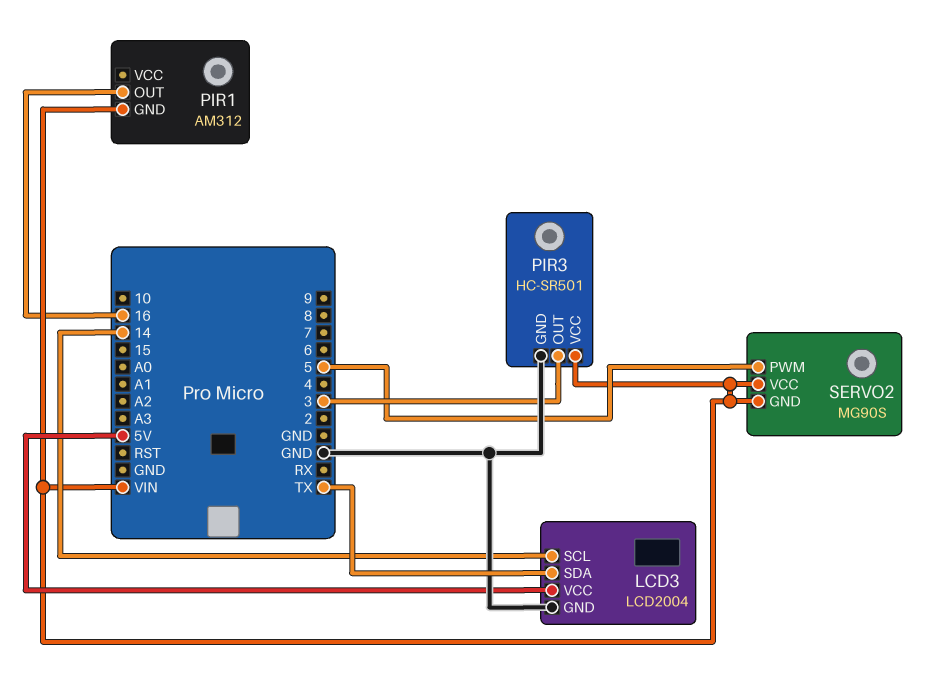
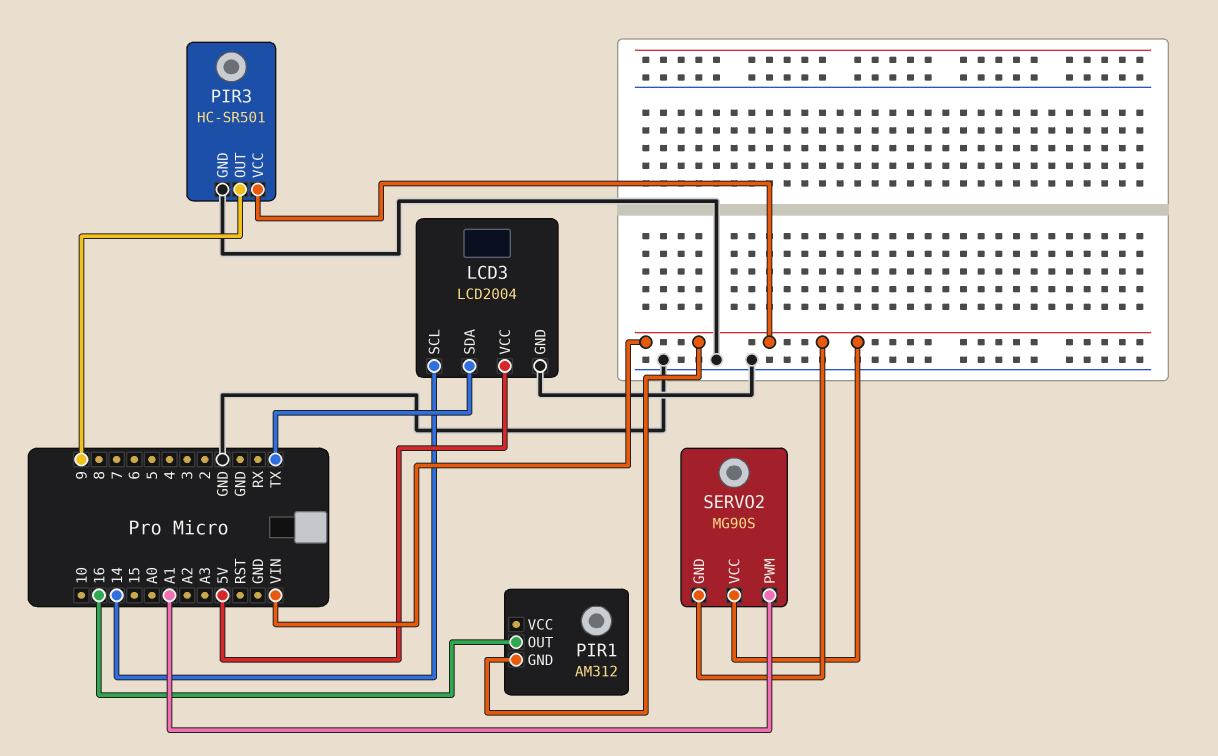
PIR3 pin OUT: 3 -> 9
SERVO2 pin PWM: 5 -> A1

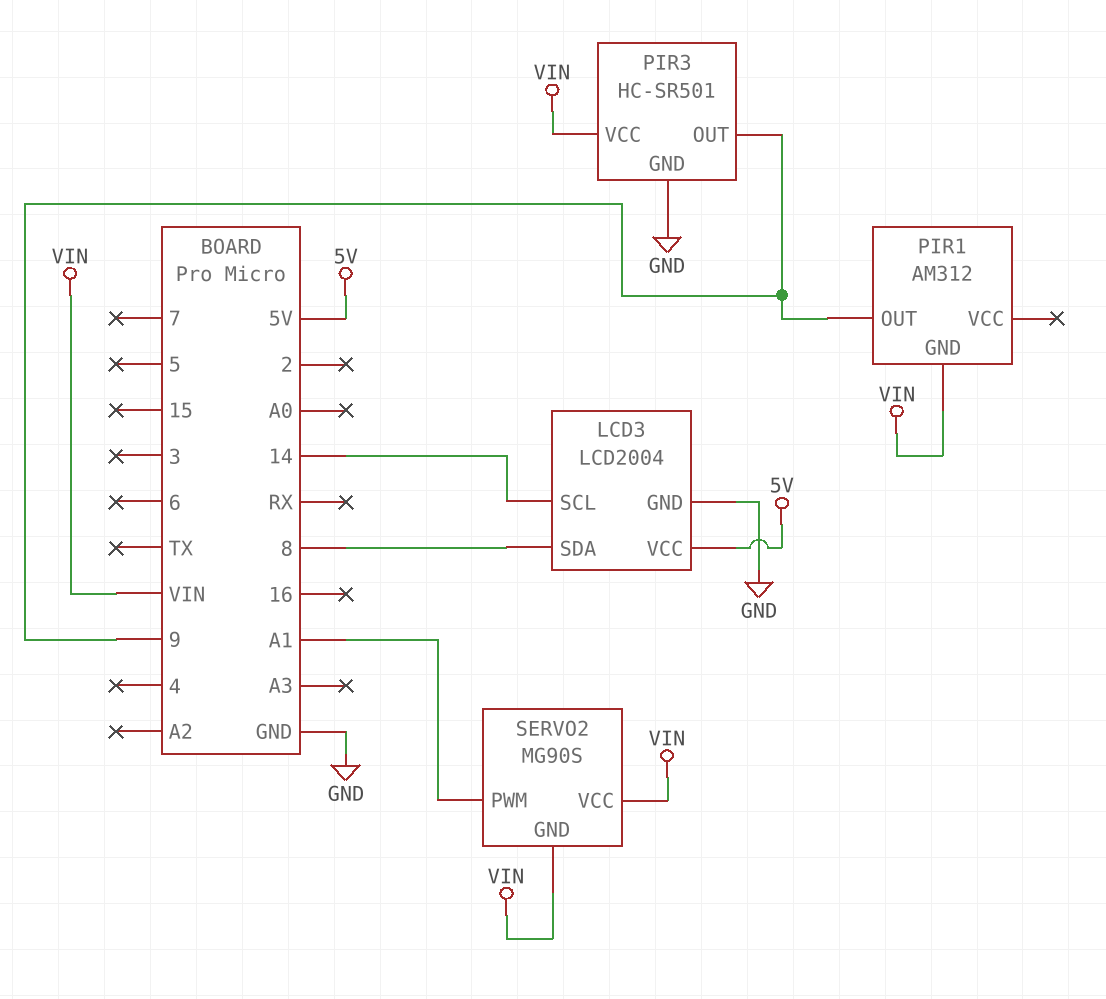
LCD3 pin SDA: TX -> 8
PIR1 pin OUT: 16 -> 9

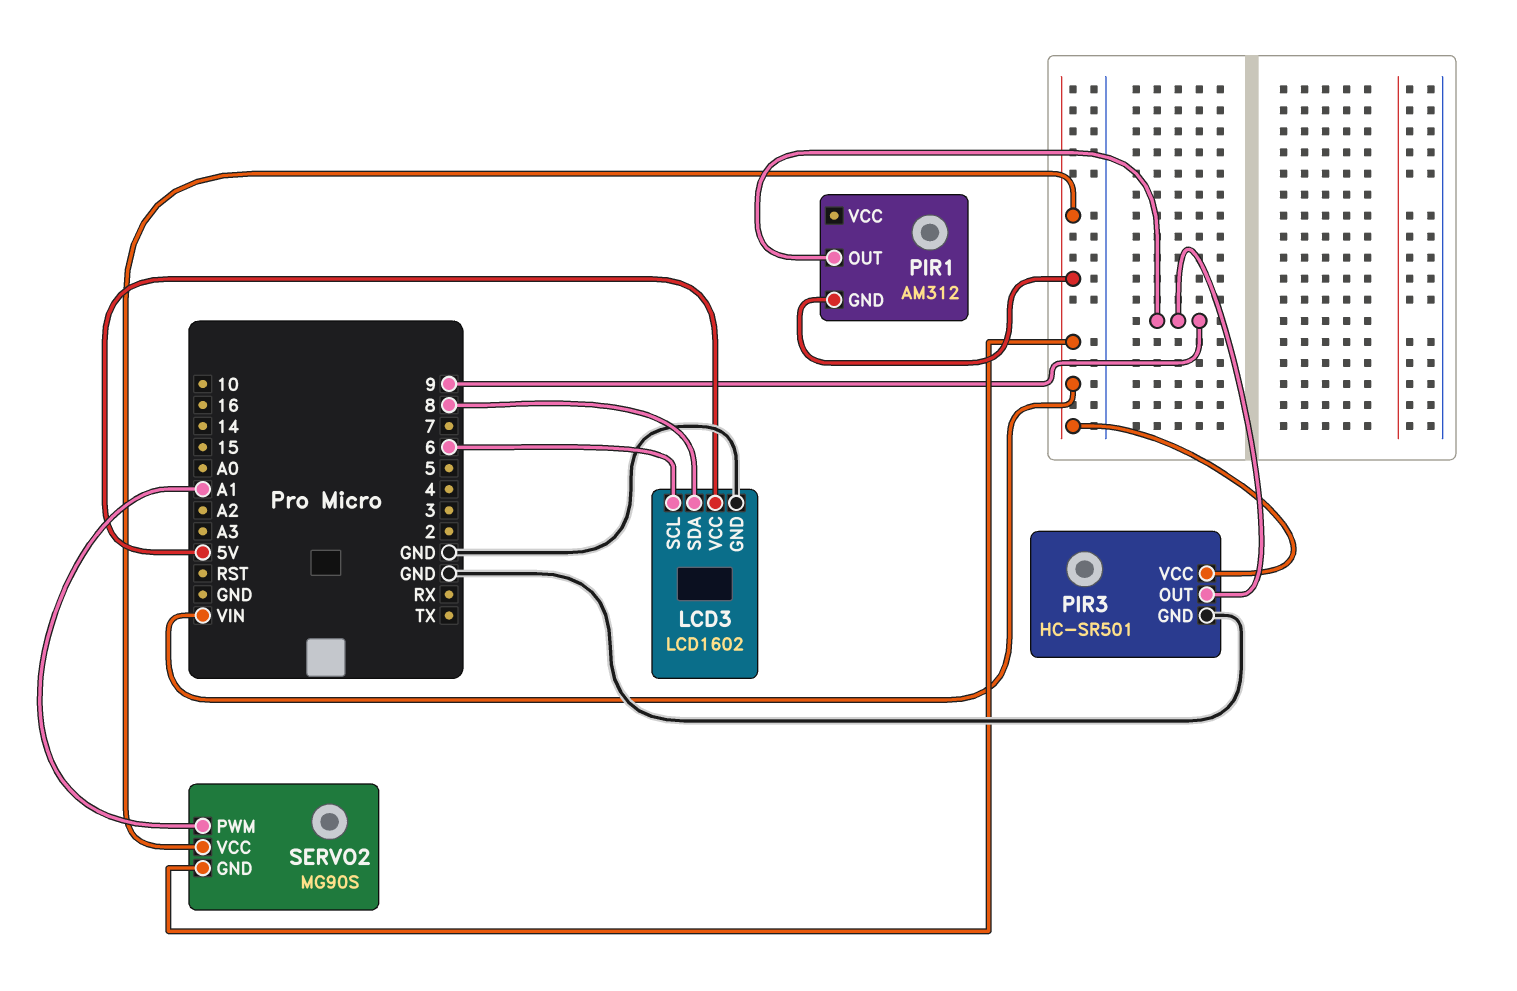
LCD3: LCD2004 -> LCD1602
LCD3 pin SCL: 14 -> 6

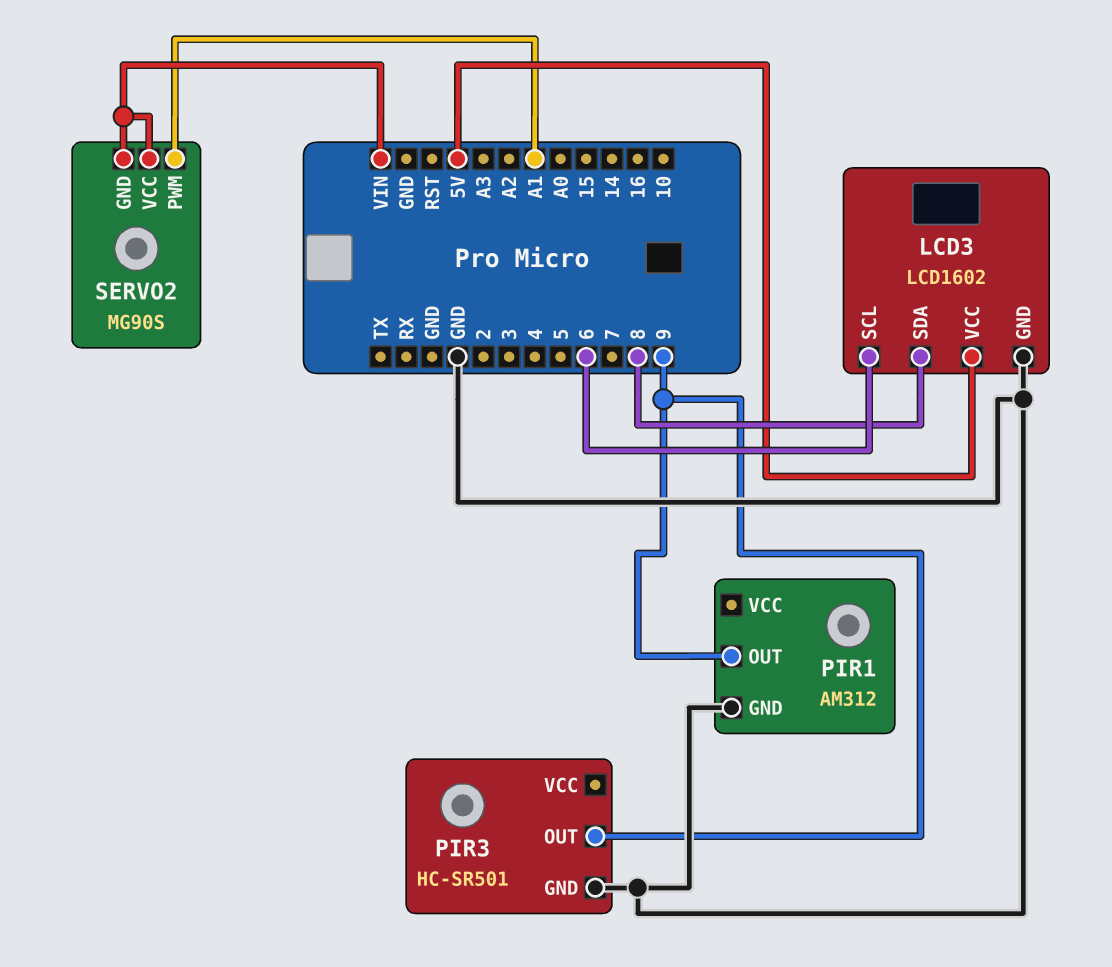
PIR1 pin GND: VIN -> GND
PIR3 pin VCC: VIN -> none

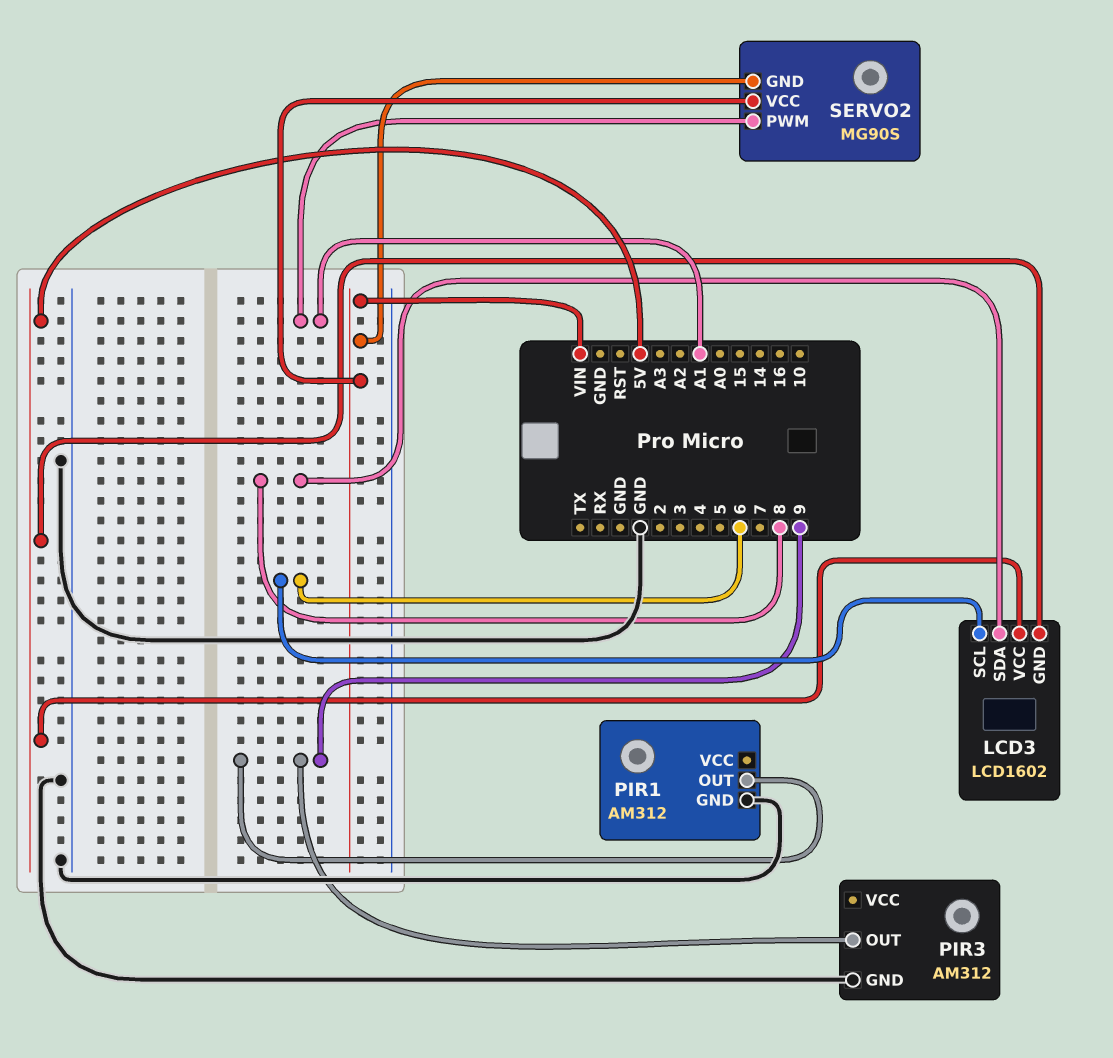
LCD3 pin GND: GND -> 5V
PIR3: HC-SR501 -> AM312

